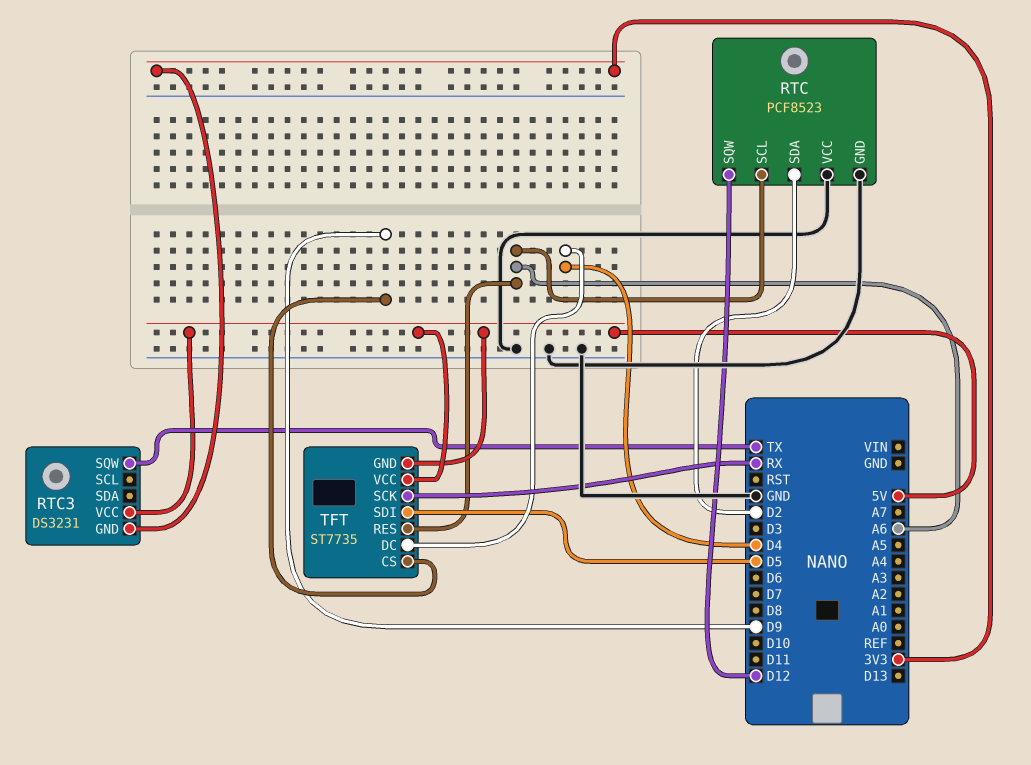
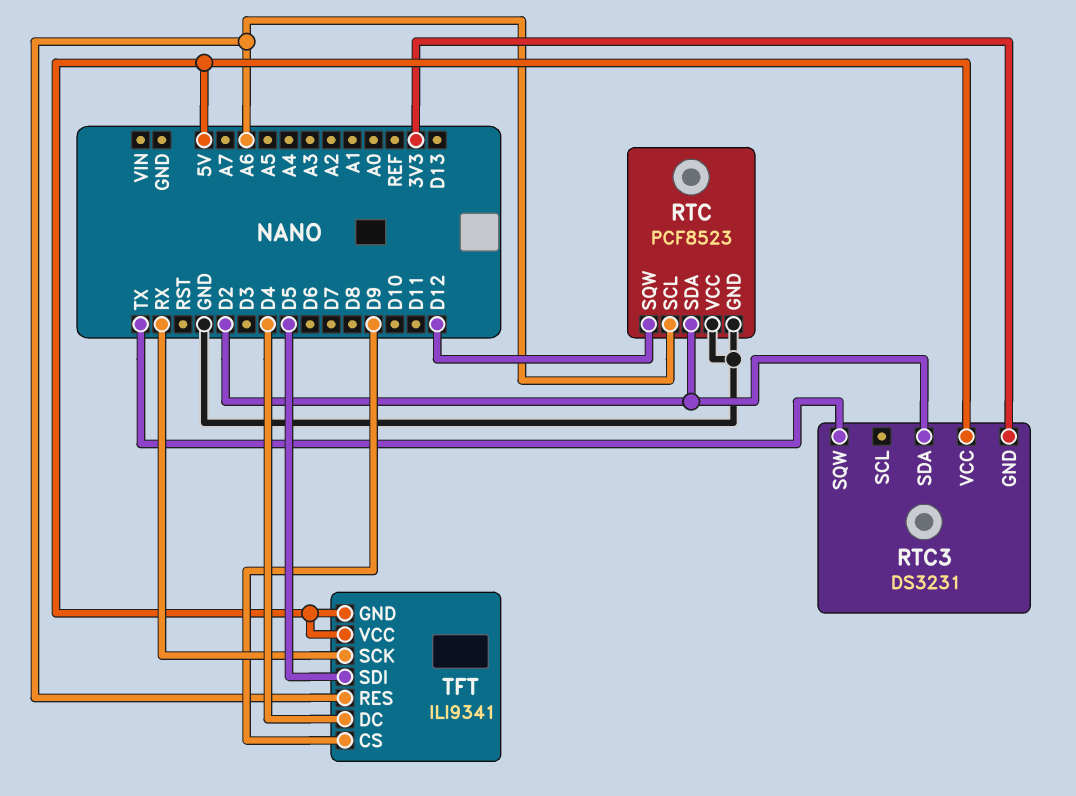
RTC3 pin SDA: none -> D2
TFT: ST7735 -> ILI9341

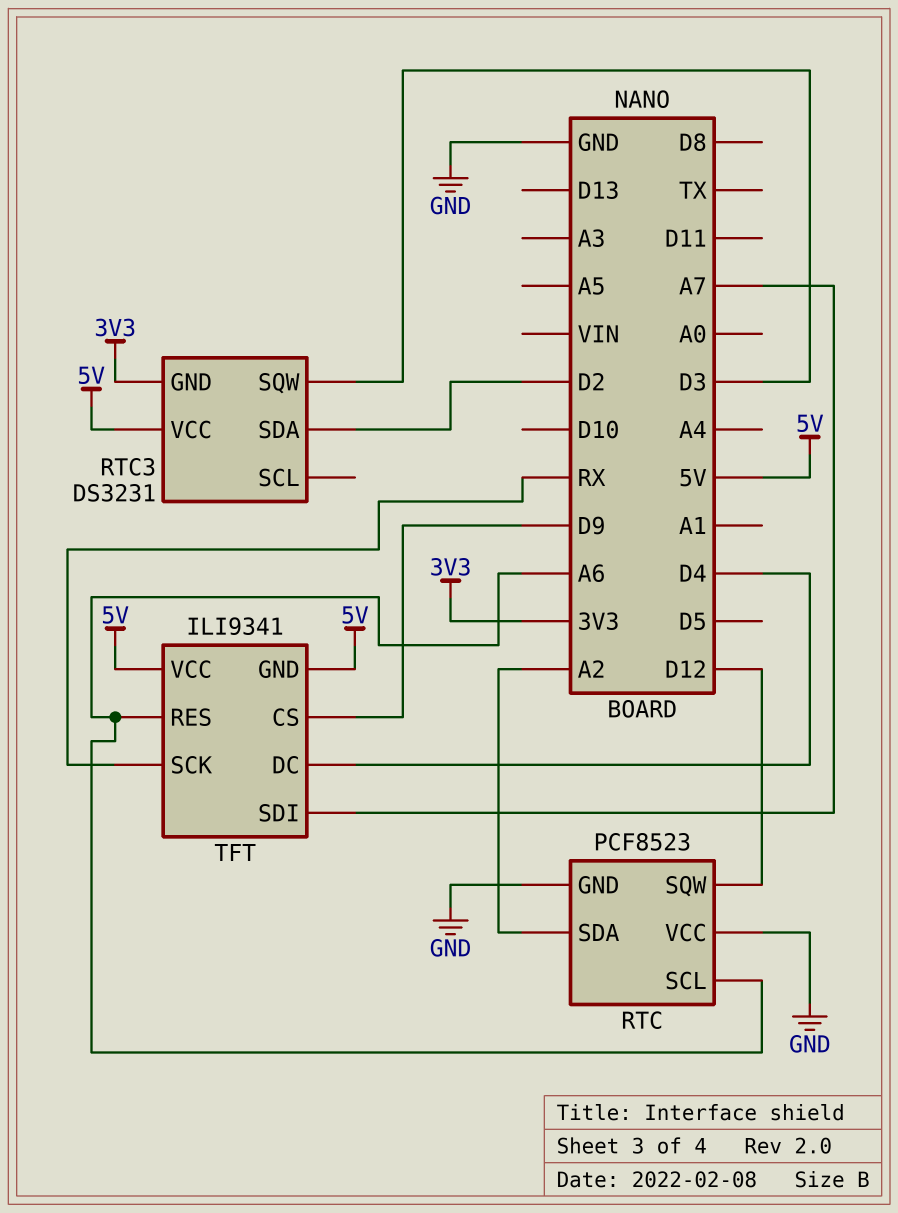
RTC pin SDA: D2 -> A2
RTC3 pin SQW: TX -> D3
TFT pin SDI: D5 -> A7

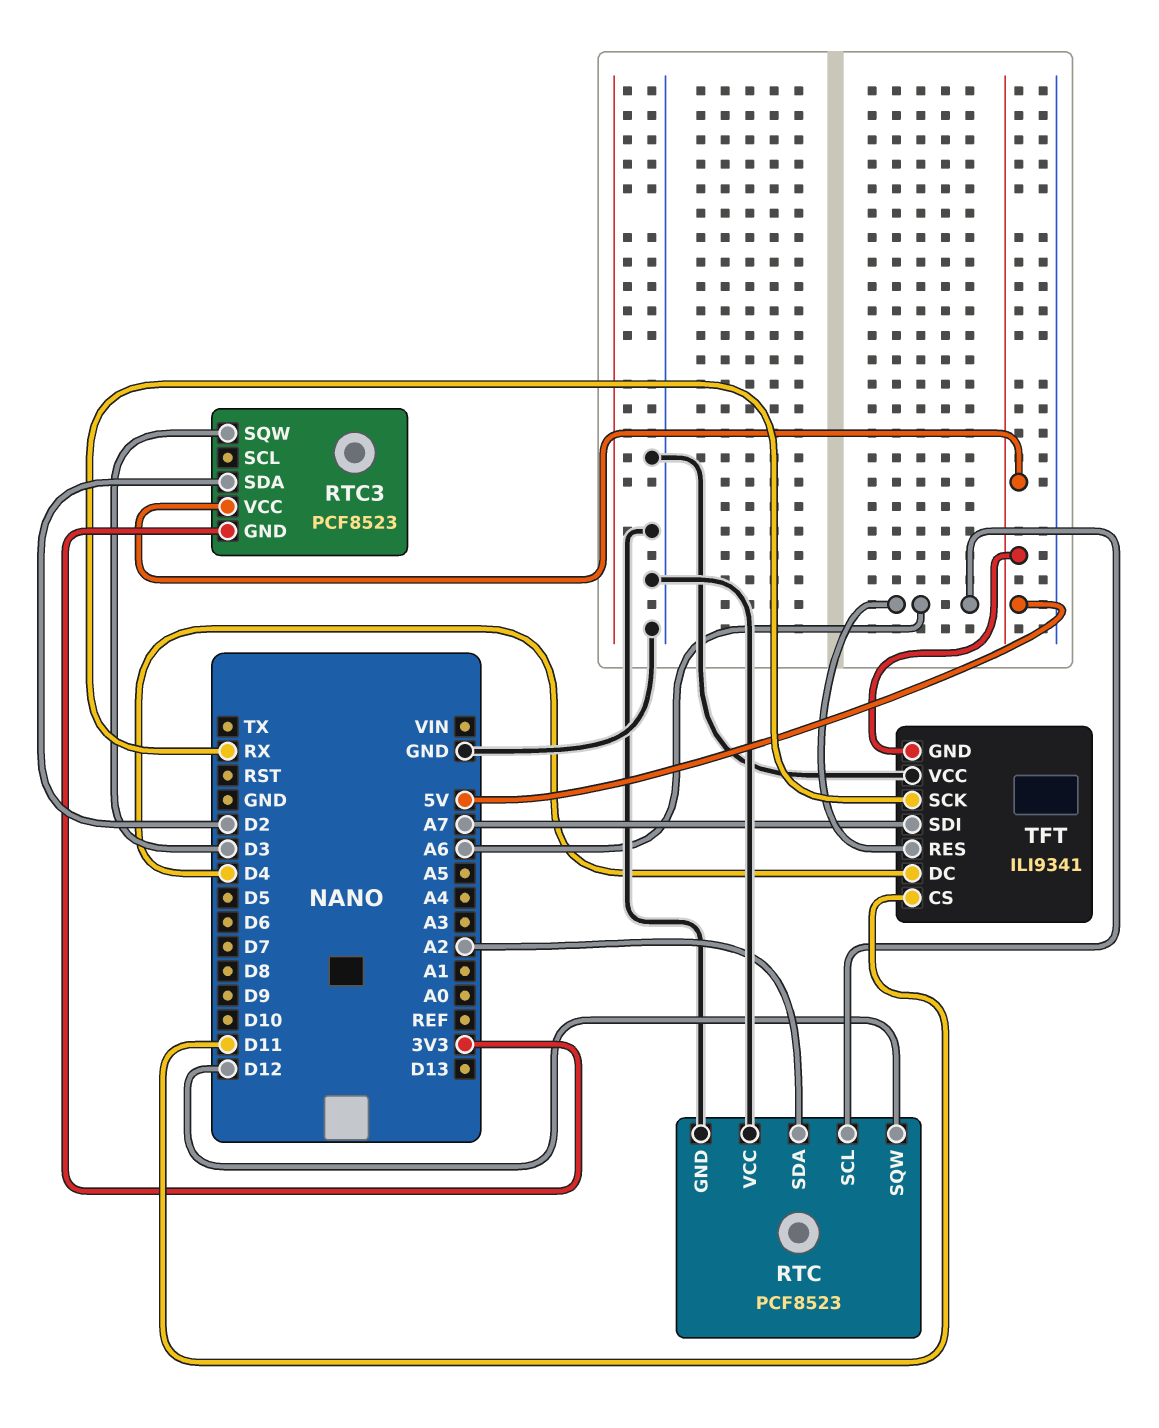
RTC3: DS3231 -> PCF8523
TFT pin CS: D9 -> D11
TFT pin VCC: 5V -> GND

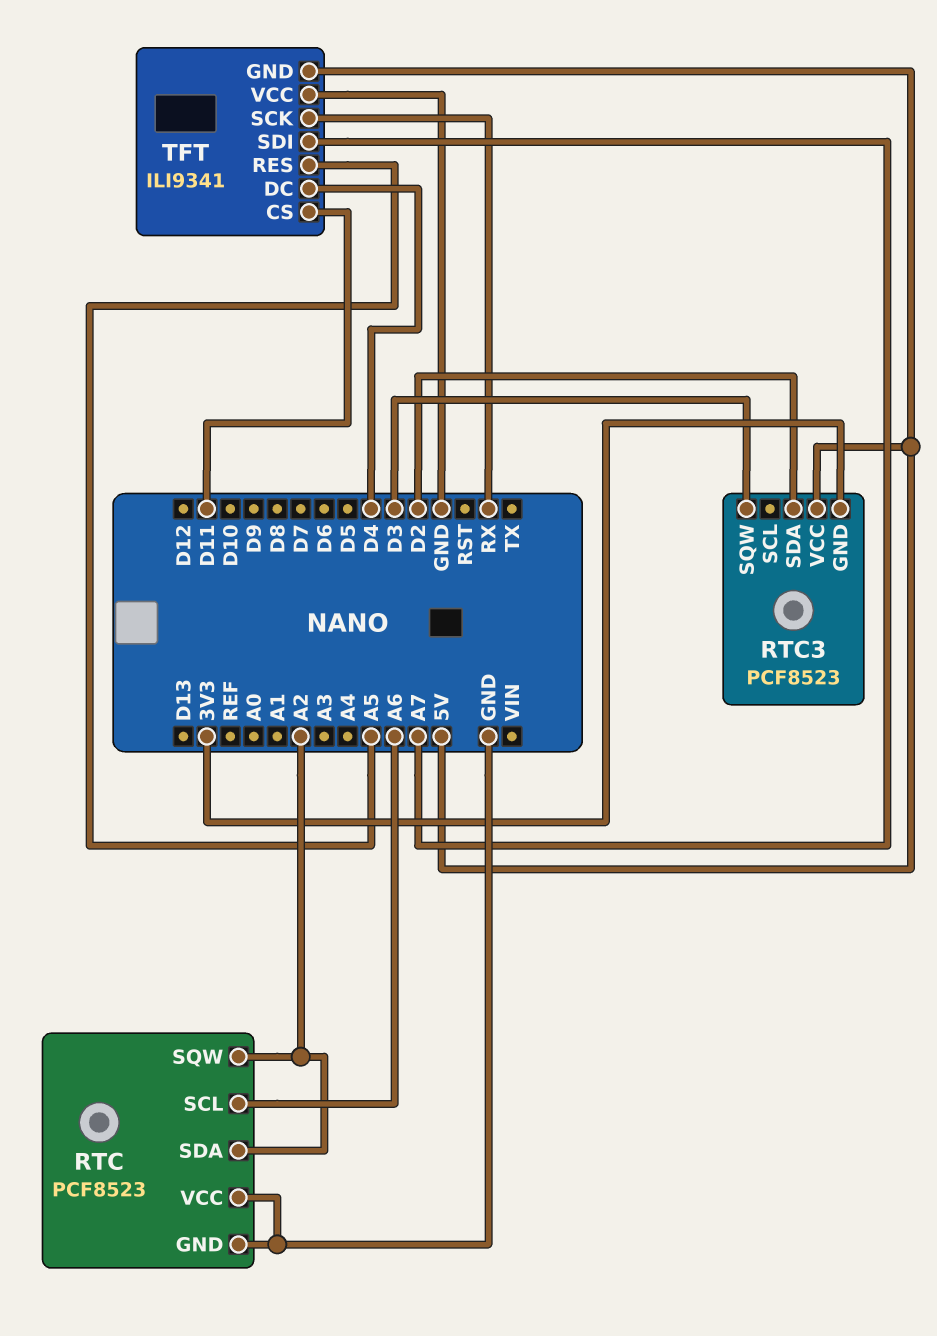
RTC pin SQW: D12 -> A2
TFT pin RES: A6 -> A5

